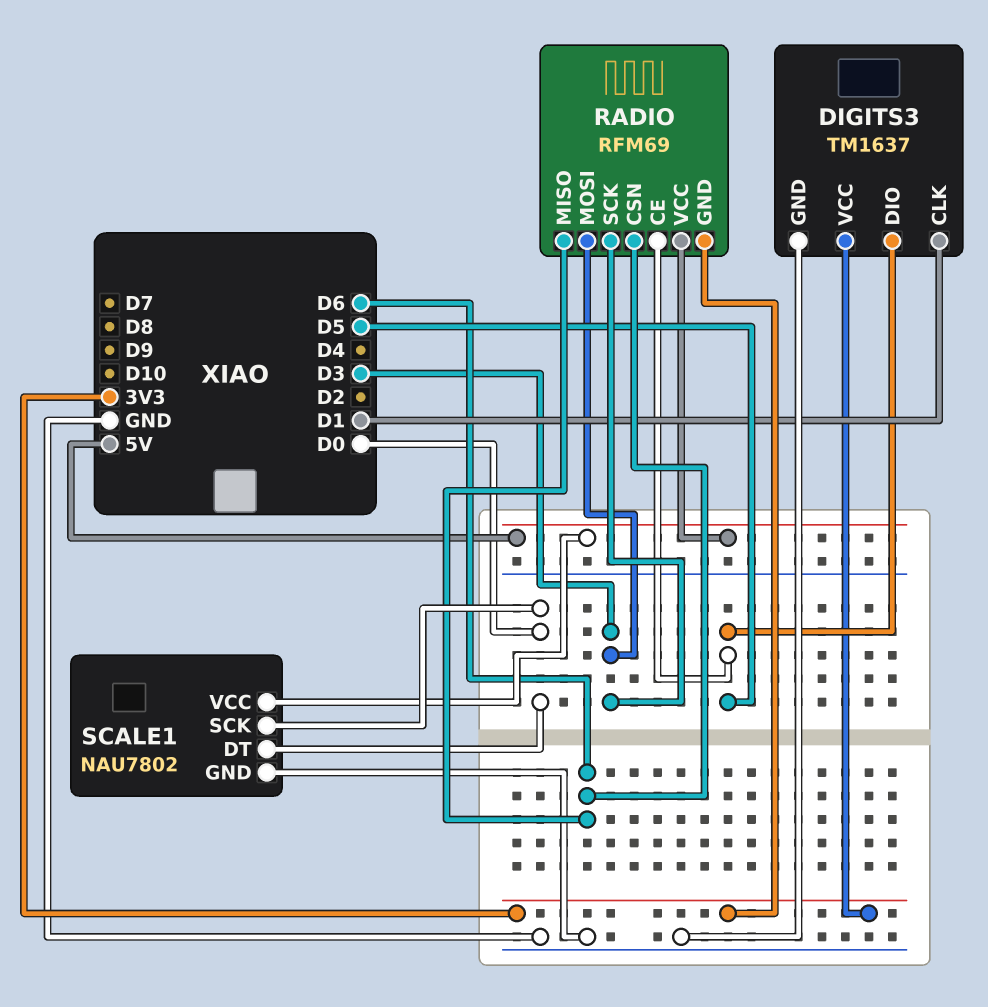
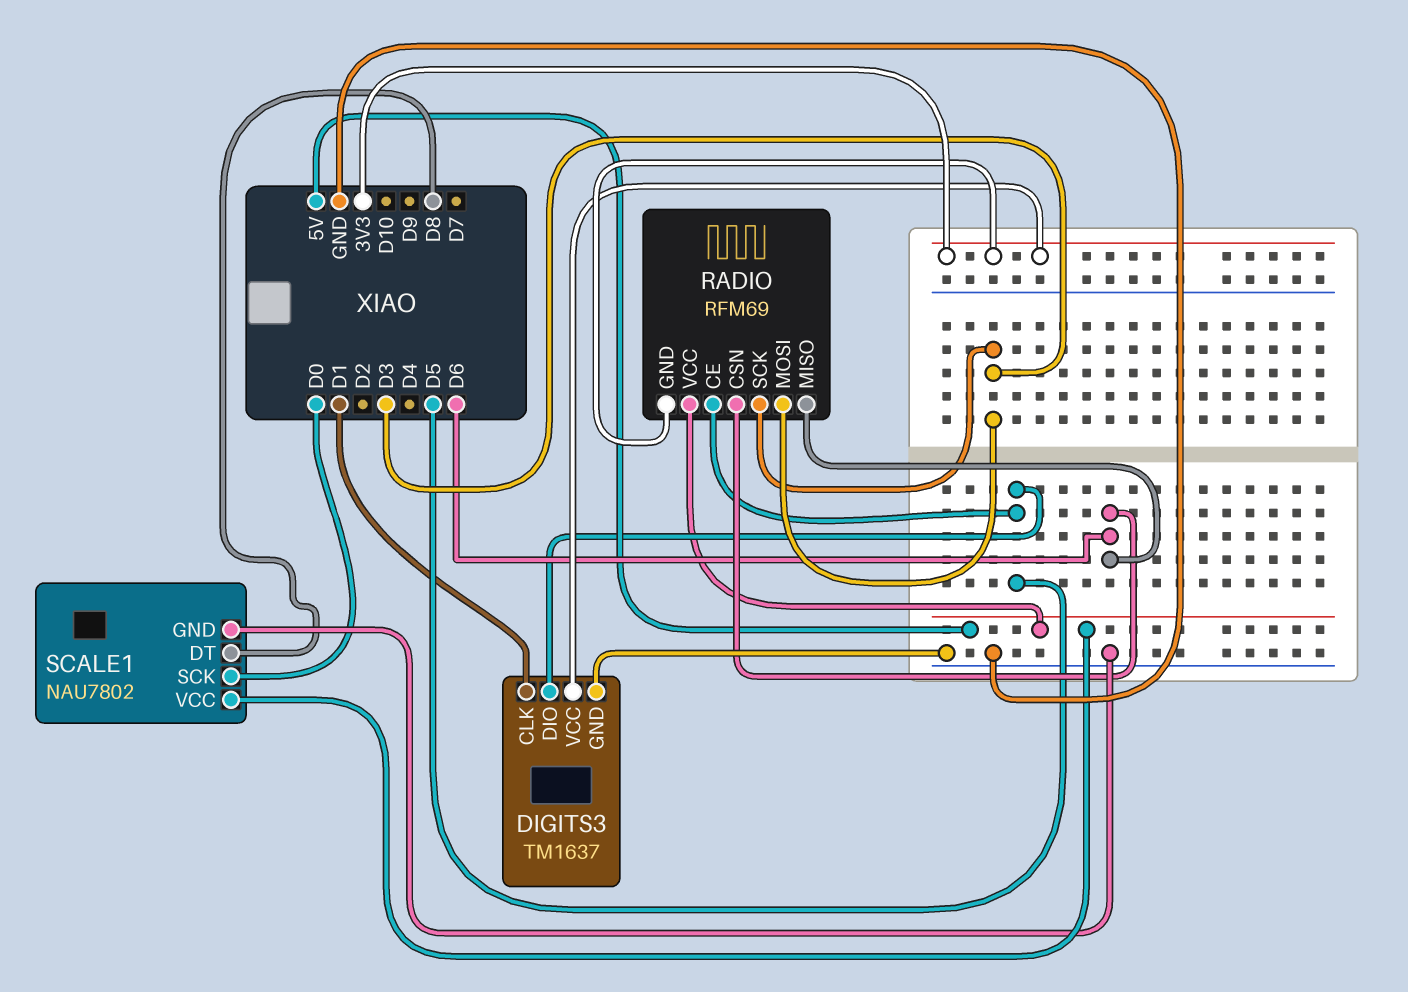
SCALE1 pin DT: D0 -> D8

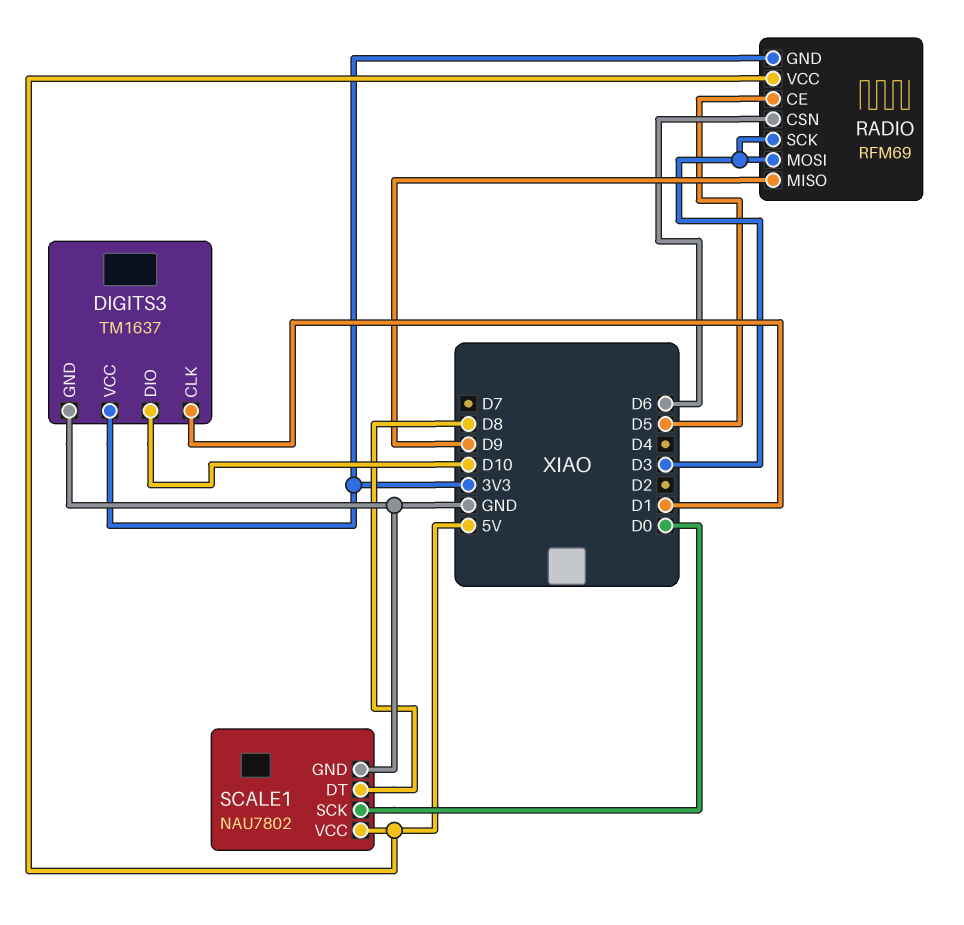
DIGITS3 pin DIO: D5 -> D10
RADIO pin MISO: D6 -> D9

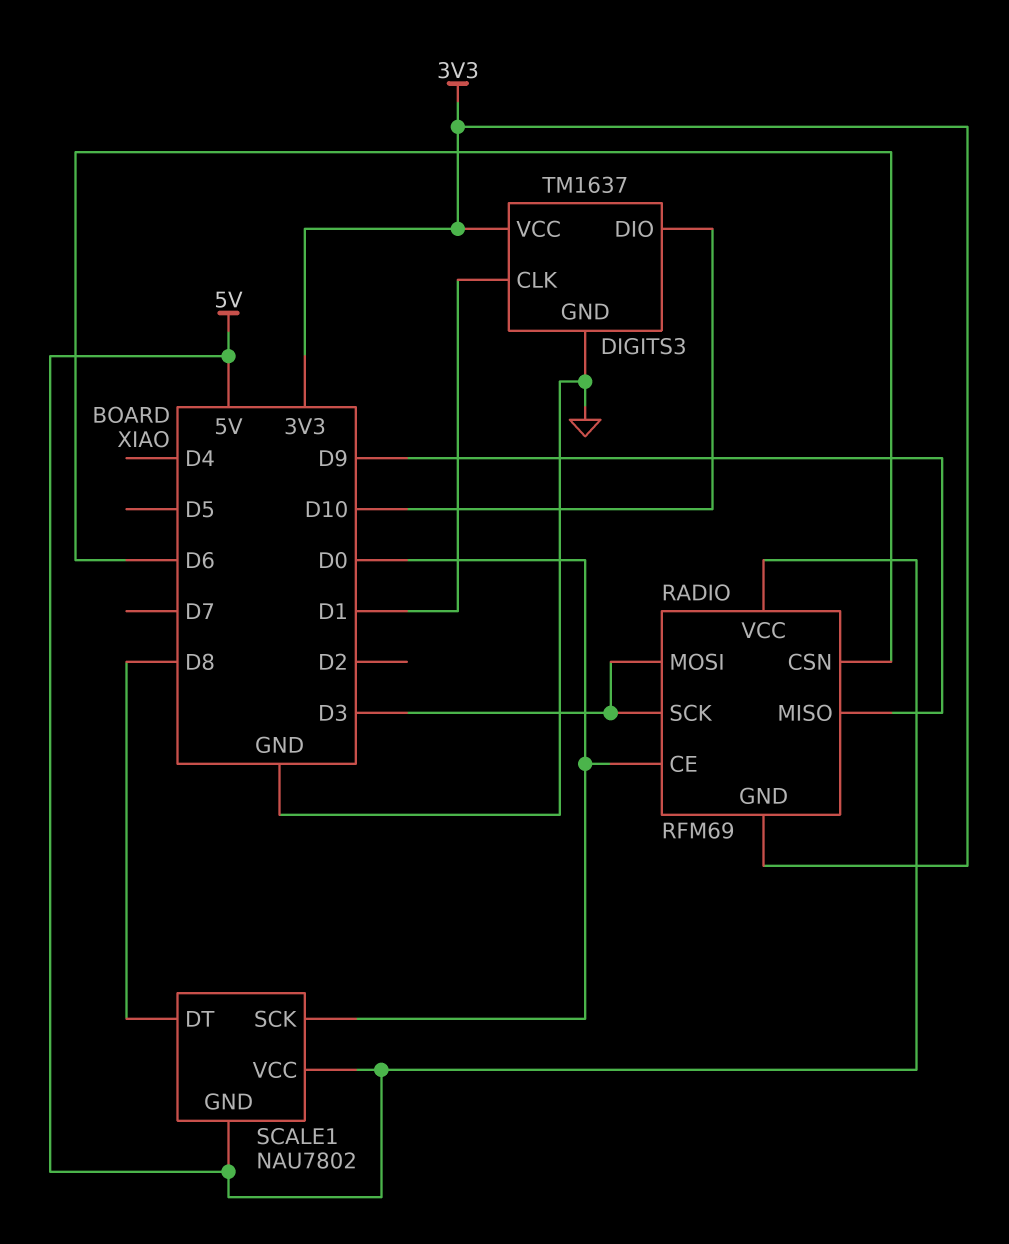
RADIO pin CE: D5 -> D0
SCALE1 pin GND: GND -> 5V

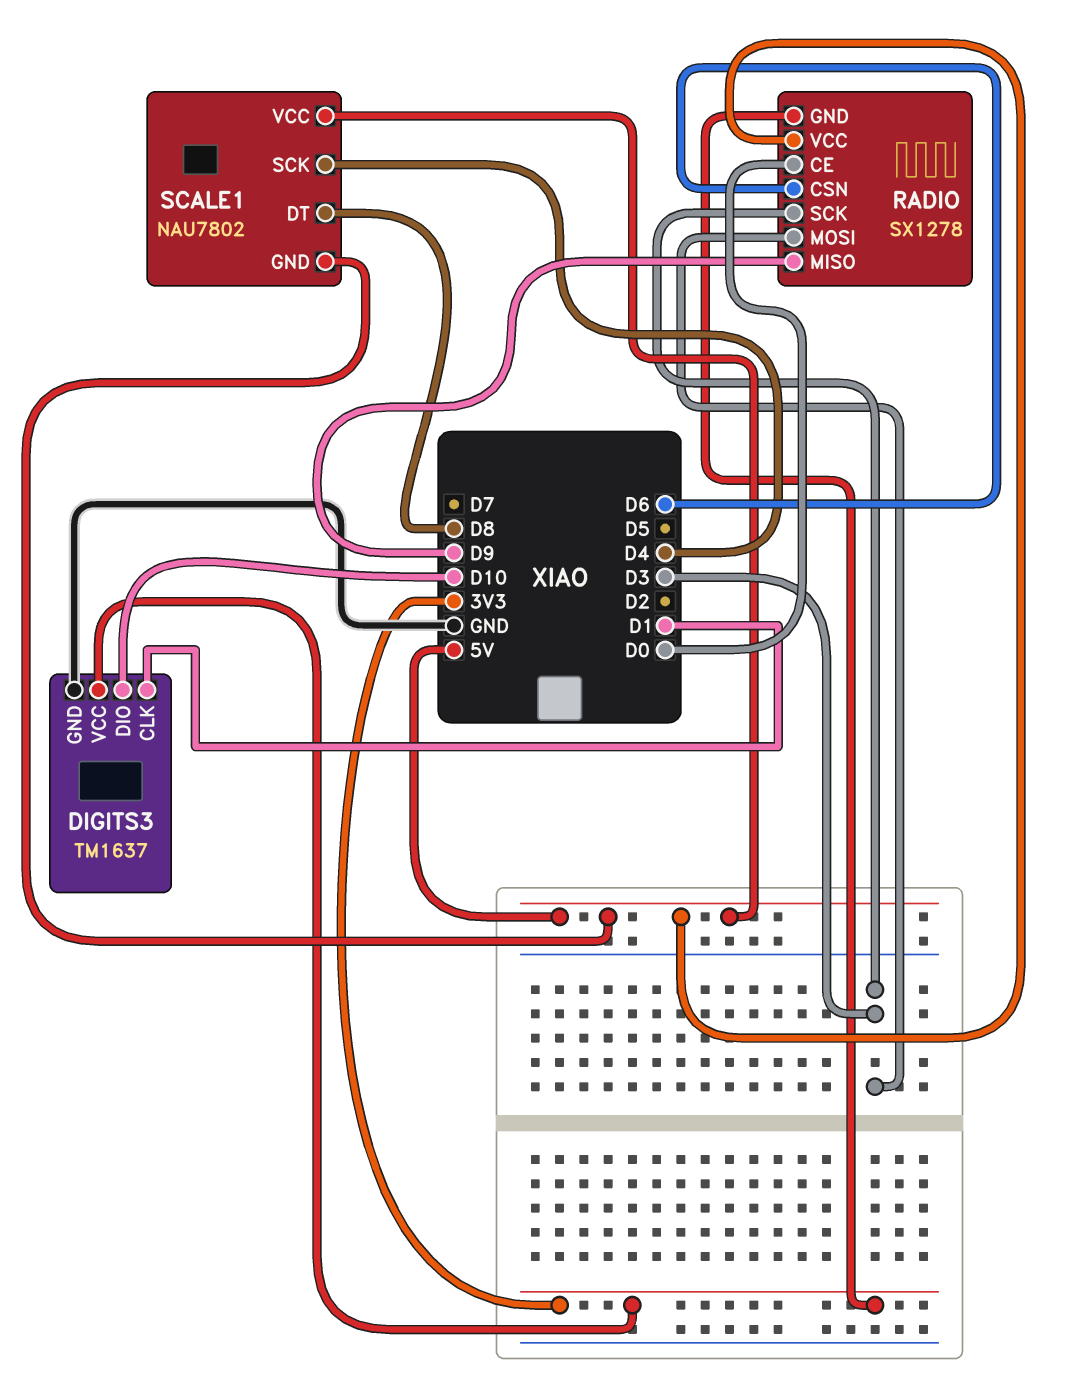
RADIO: RFM69 -> SX1278
SCALE1 pin SCK: D0 -> D4

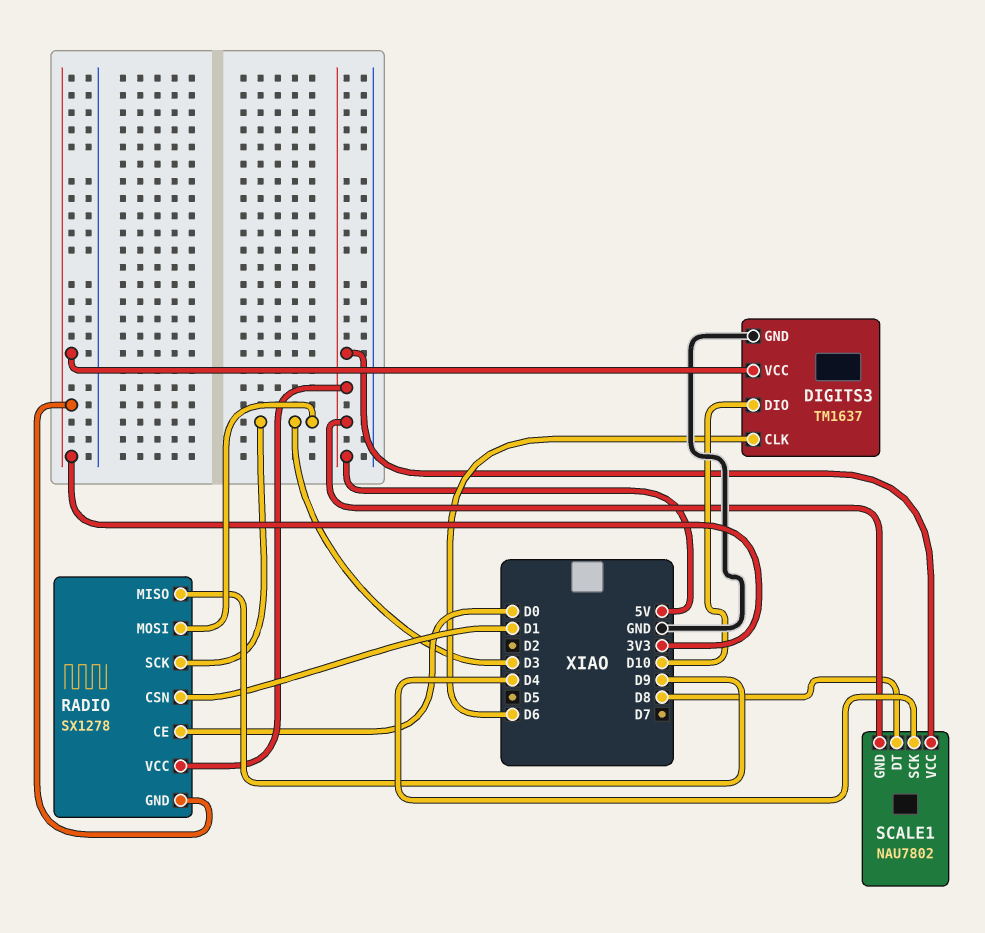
DIGITS3 pin CLK: D1 -> D6
RADIO pin CSN: D6 -> D1

